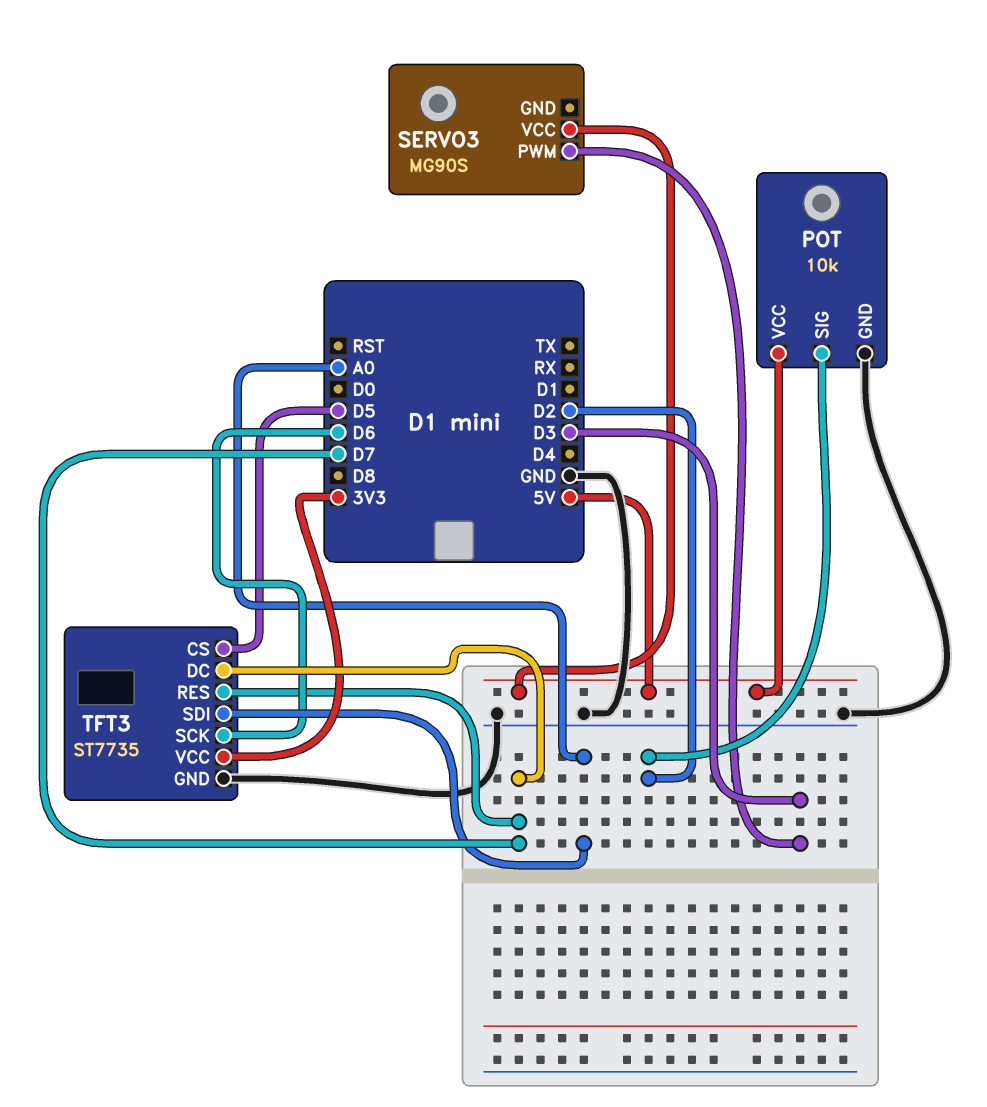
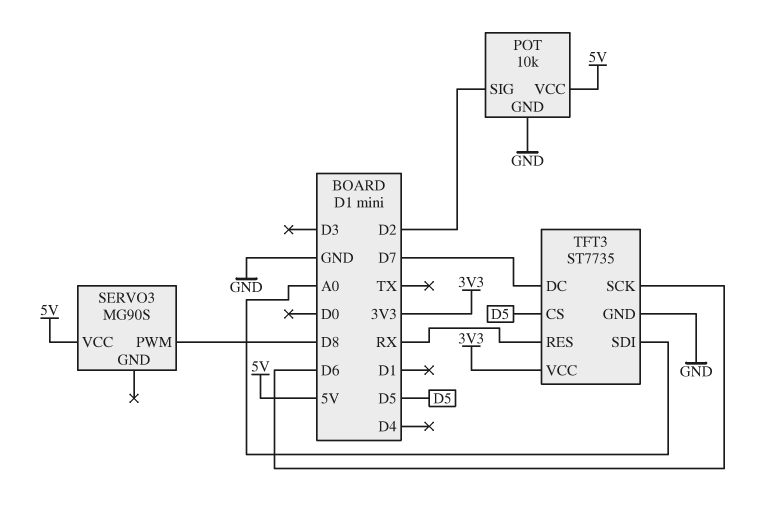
SERVO3 pin PWM: D3 -> D8
TFT3 pin RES: D7 -> RX

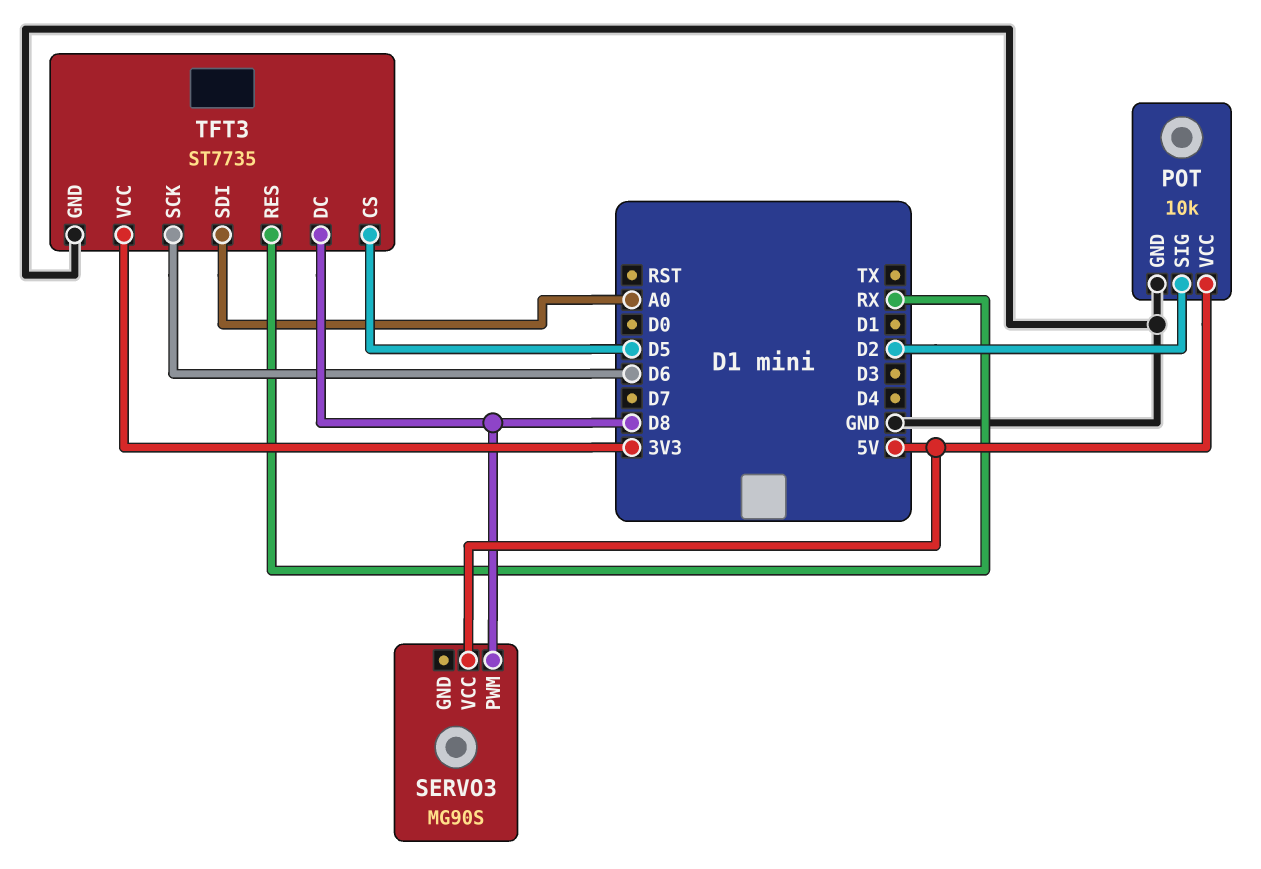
TFT3 pin DC: D7 -> D8

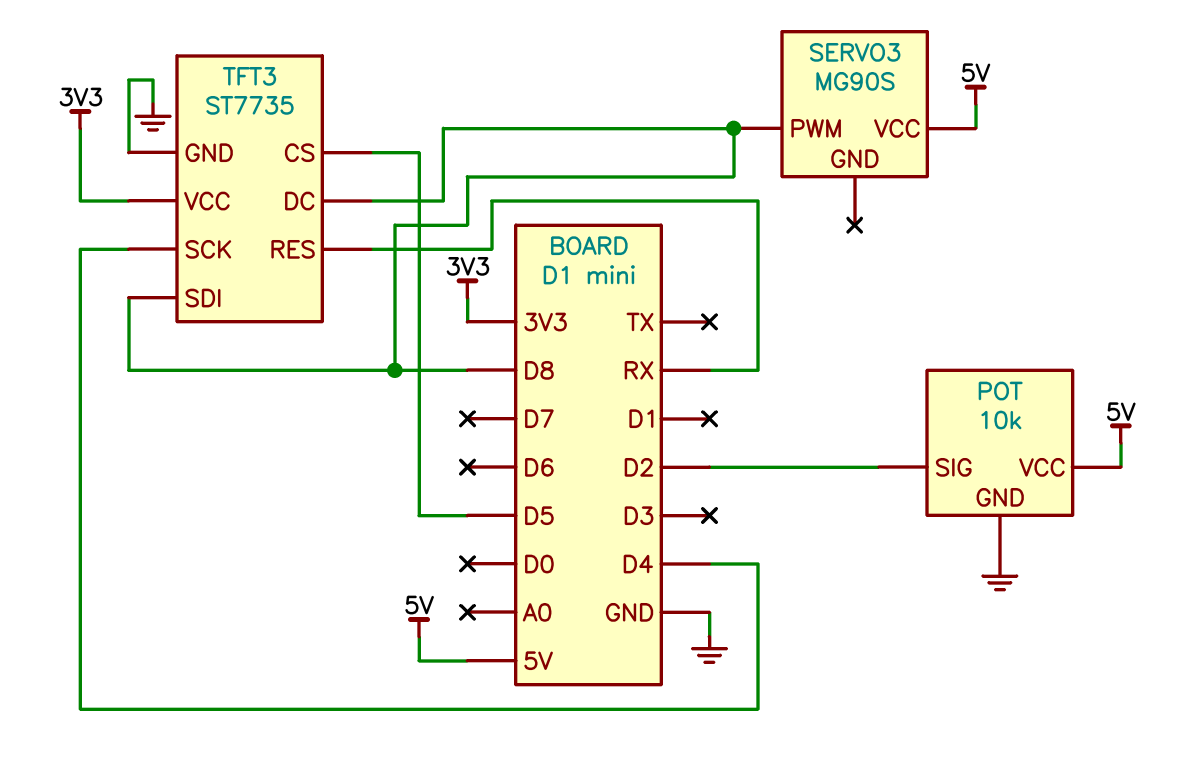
TFT3 pin SCK: D6 -> D4
TFT3 pin SDI: A0 -> D8

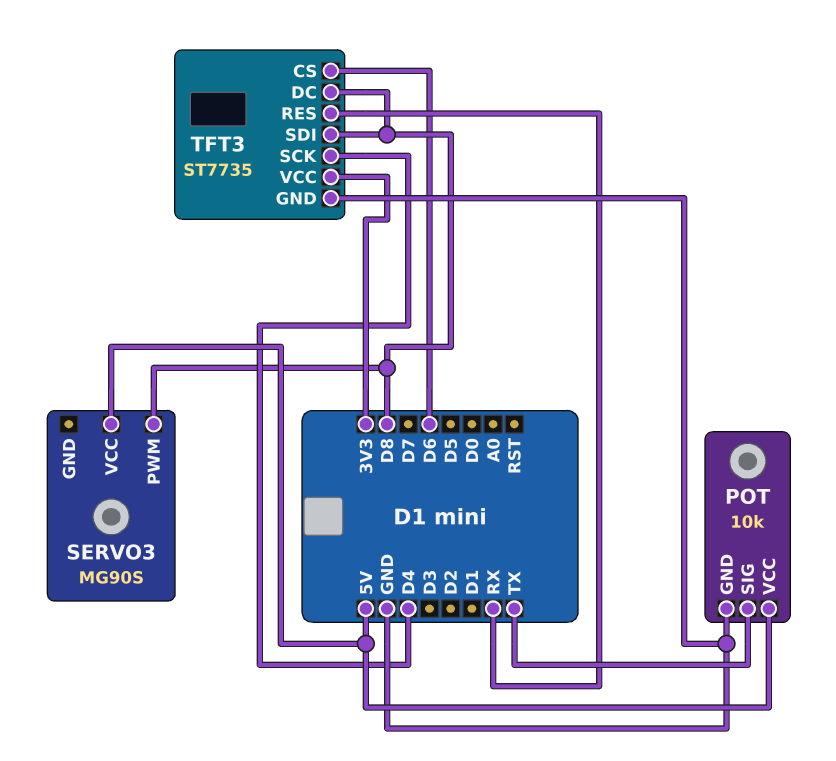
POT pin SIG: D2 -> TX
TFT3 pin CS: D5 -> D6

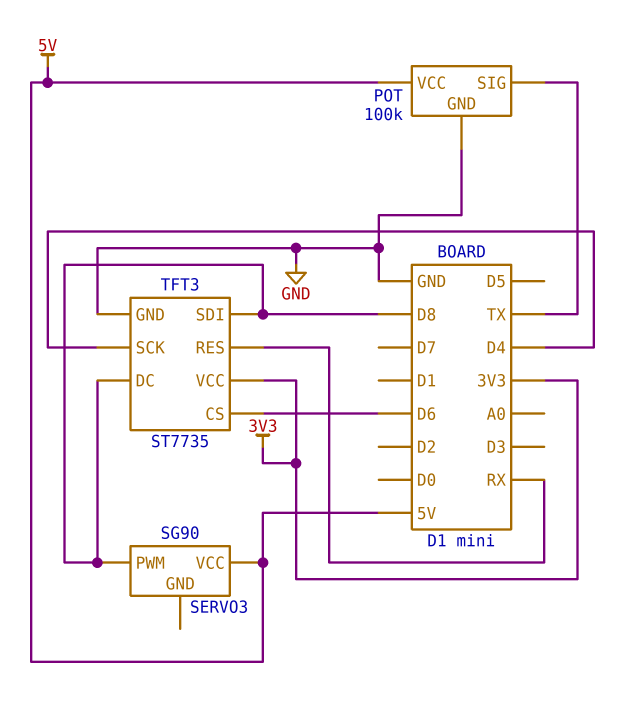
POT: 10k -> 100k
SERVO3: MG90S -> SG90

